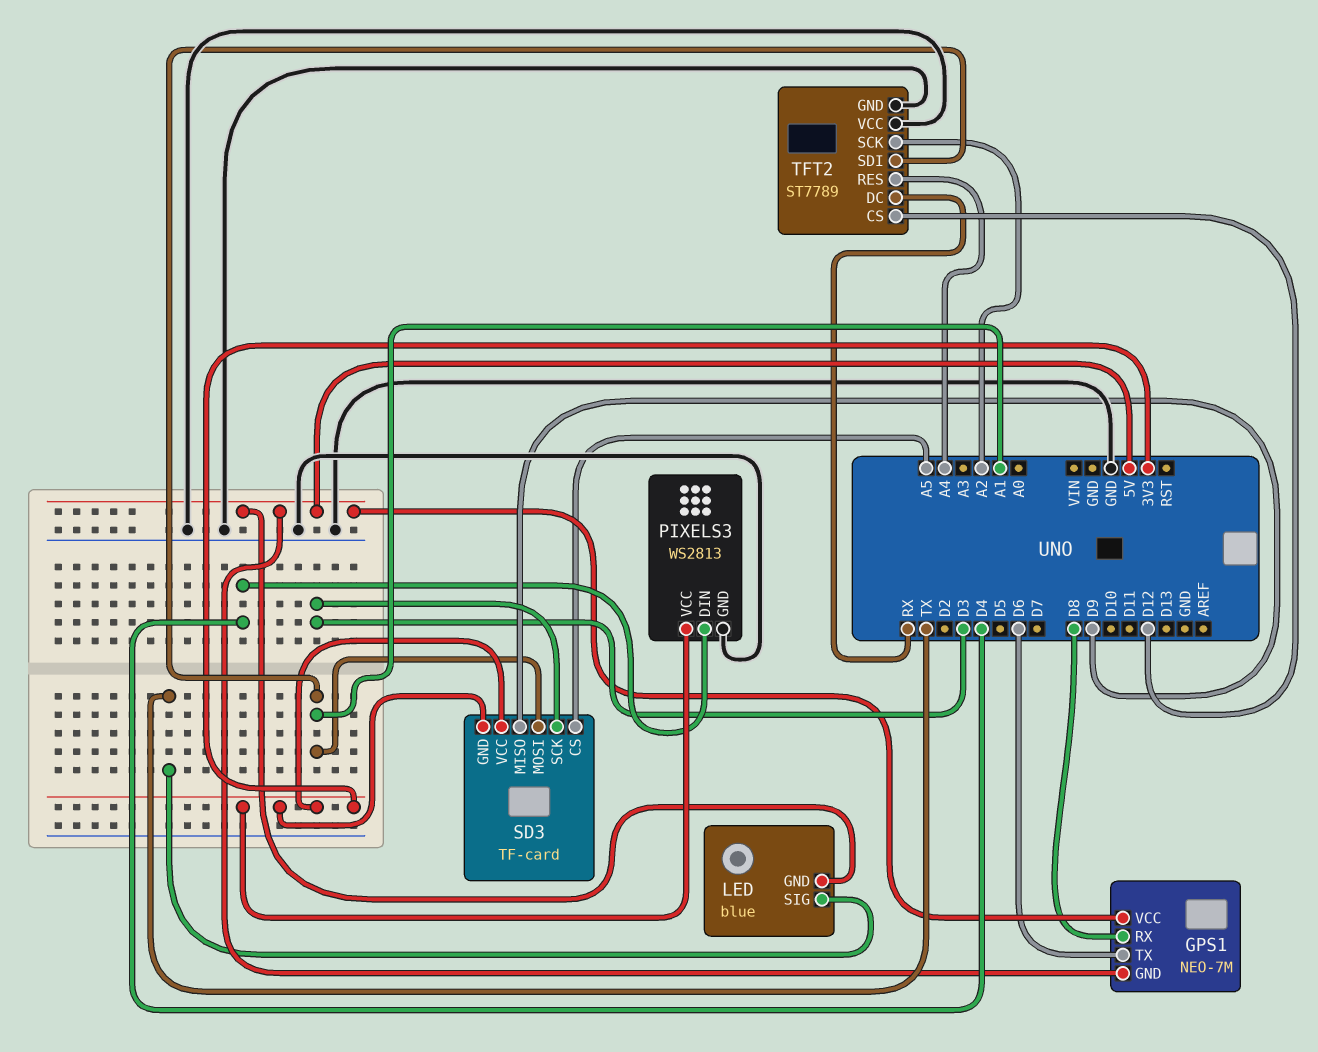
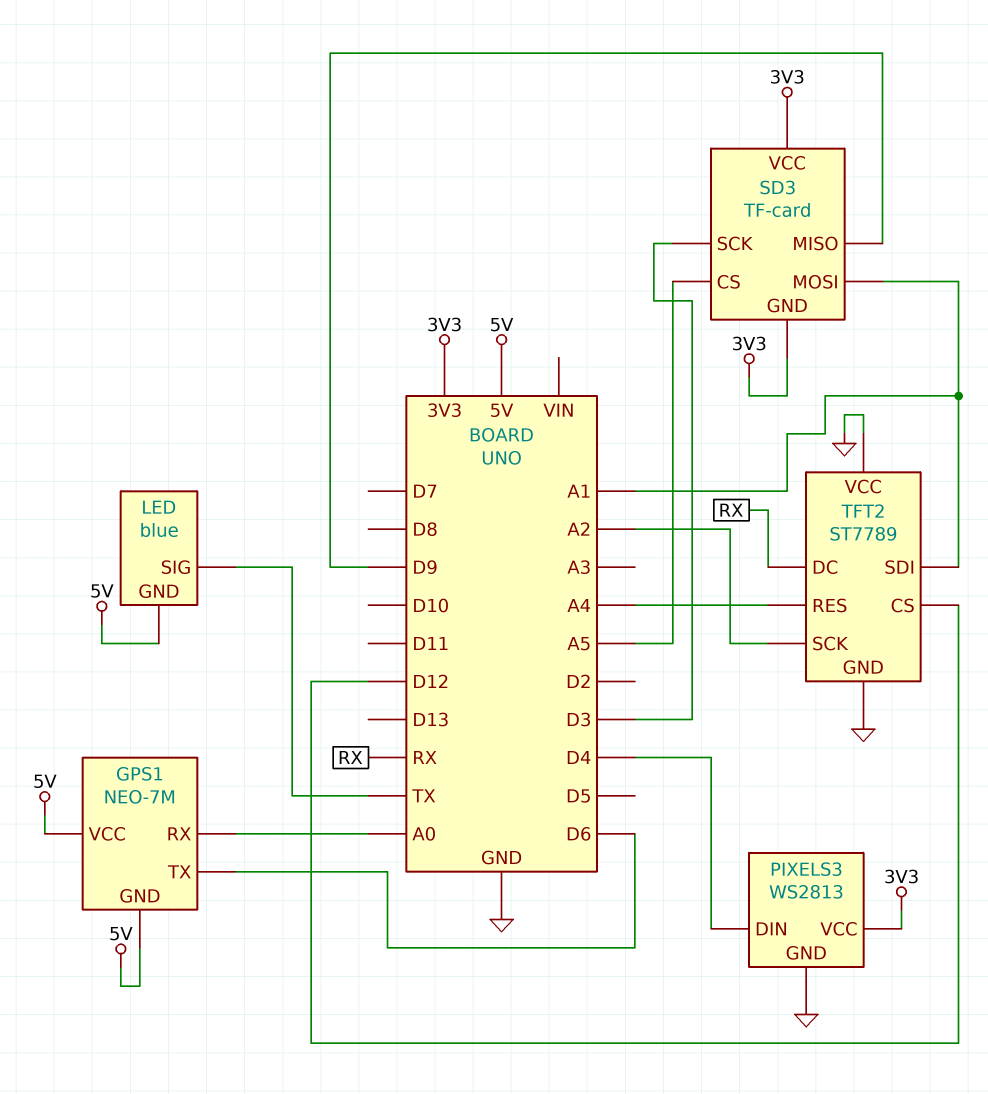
GPS1 pin RX: D8 -> A0

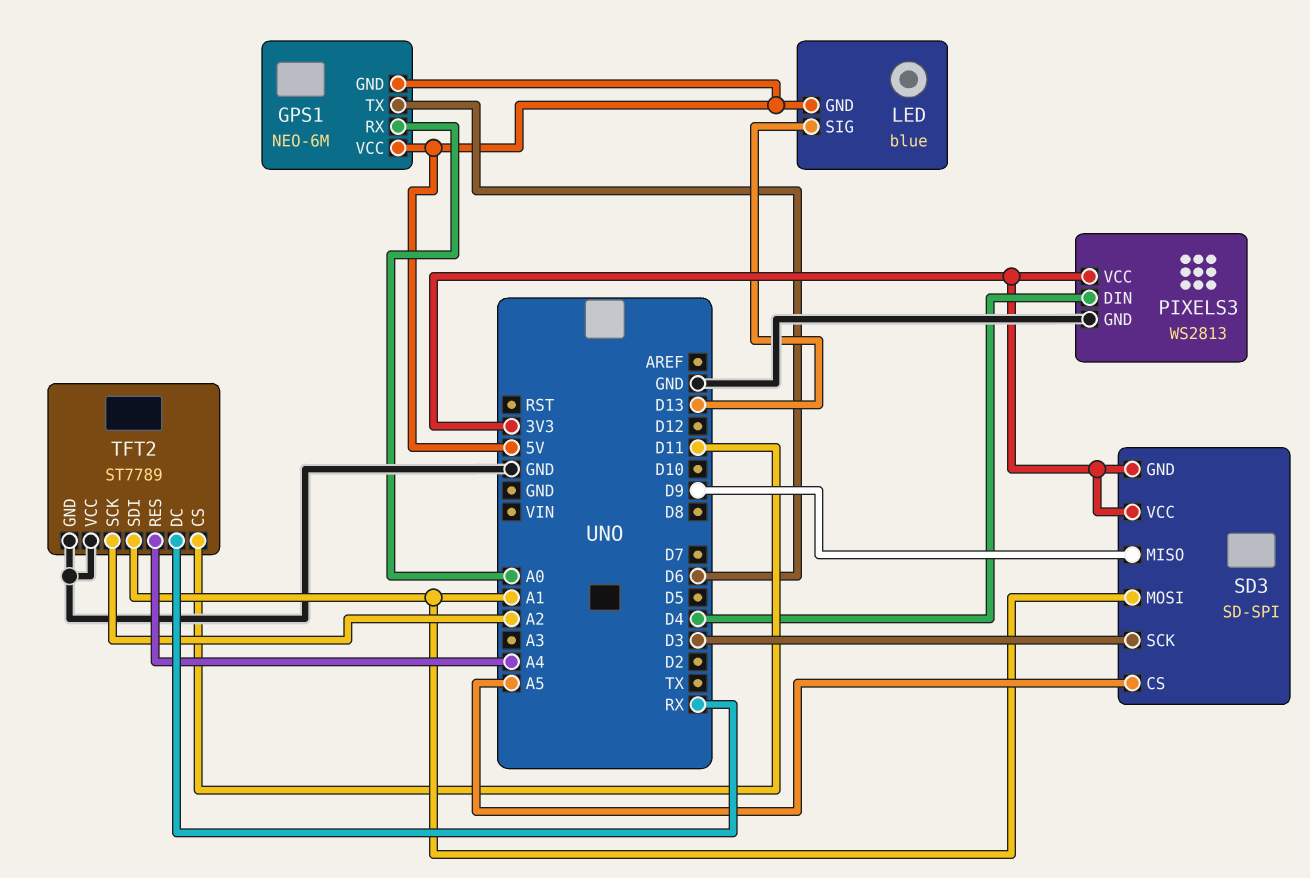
GPS1: NEO-7M -> NEO-6M
LED pin SIG: TX -> D13
SD3: TF-card -> SD-SPI
TFT2 pin CS: D12 -> D11

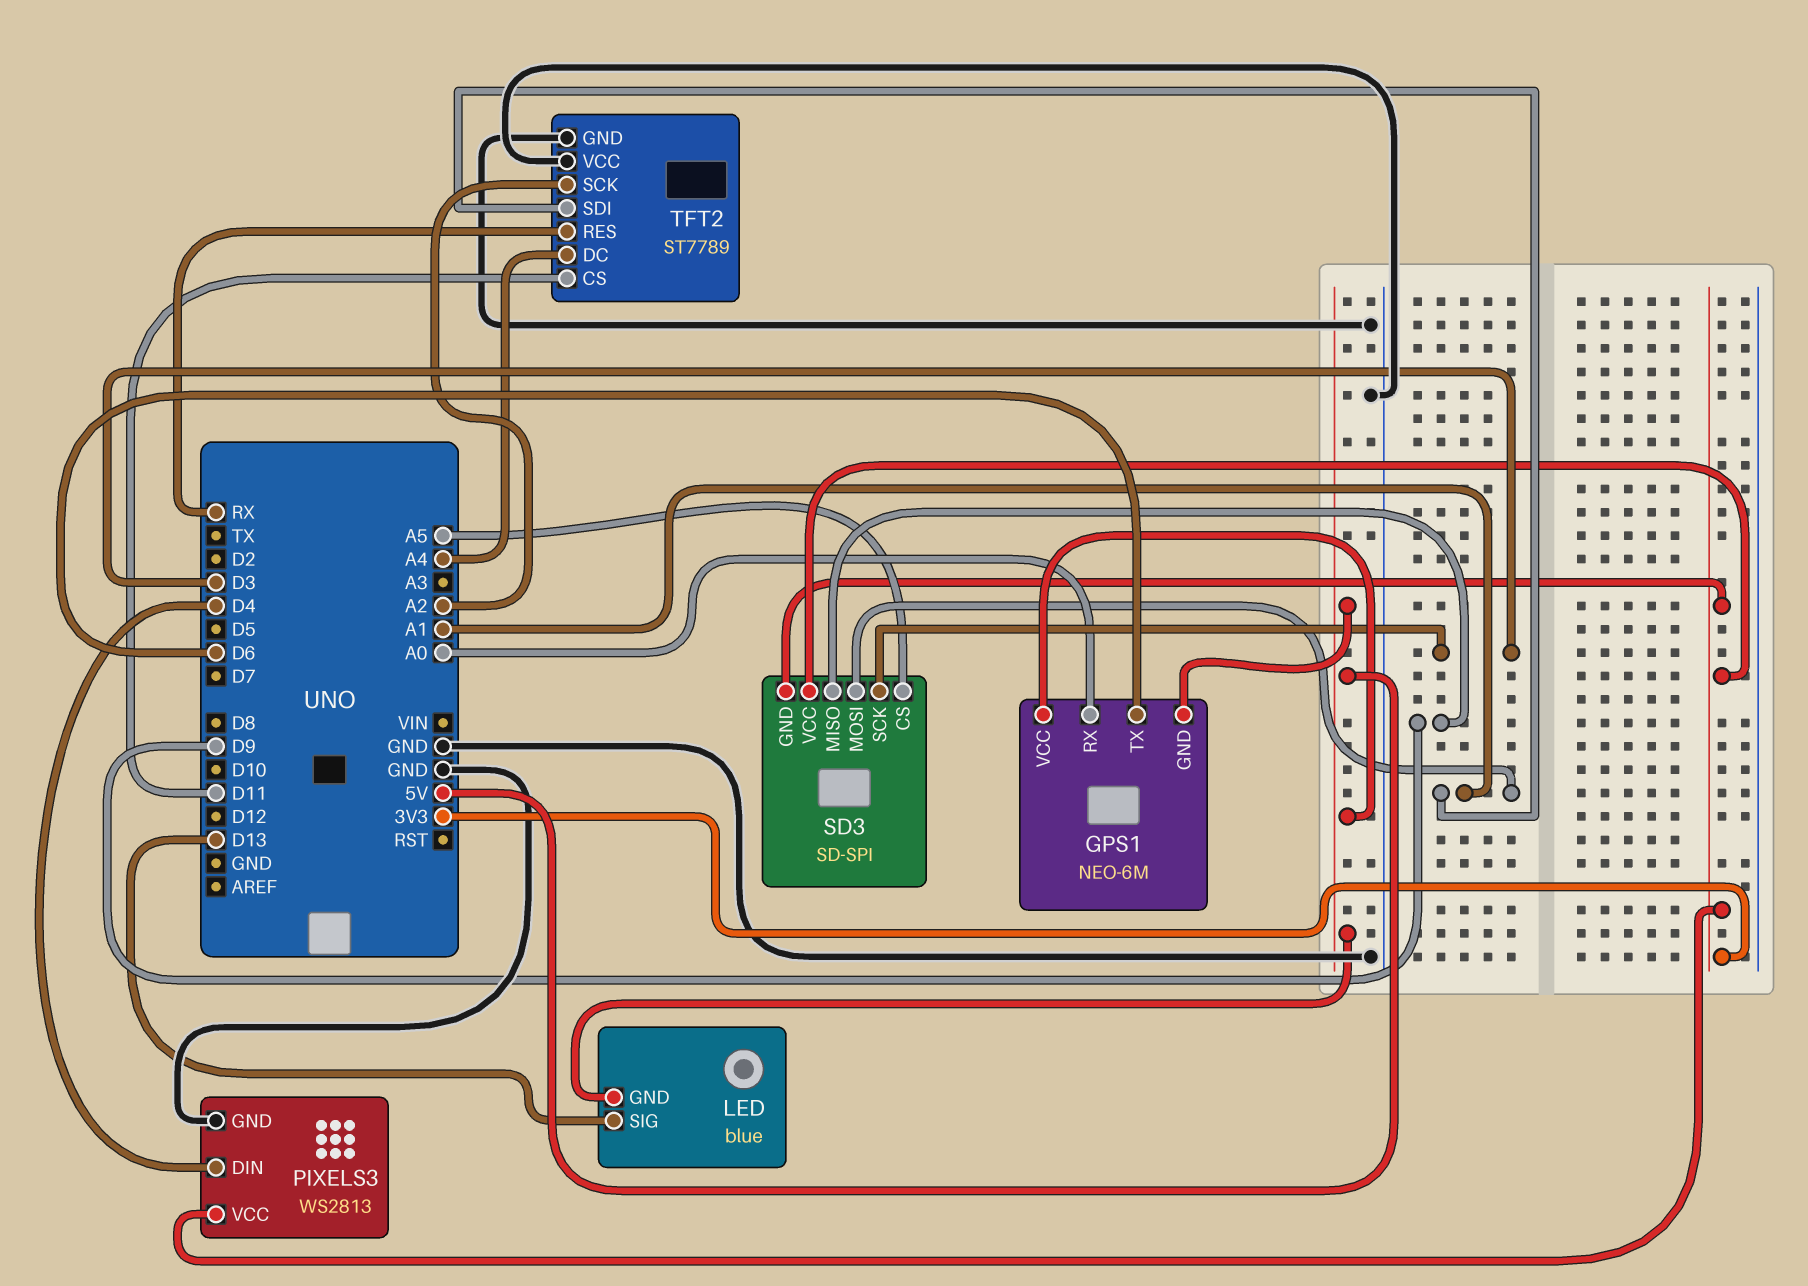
TFT2 pin DC: RX -> A4
TFT2 pin RES: A4 -> RX

